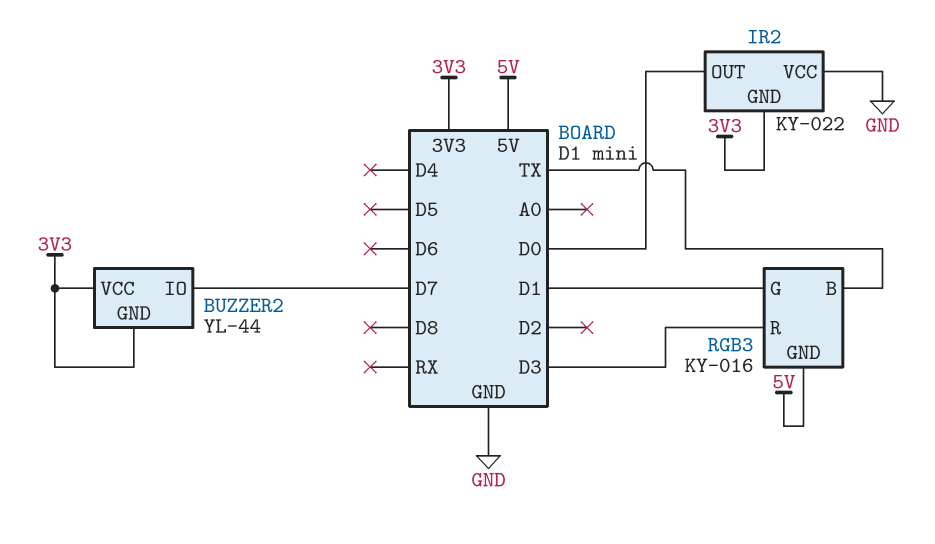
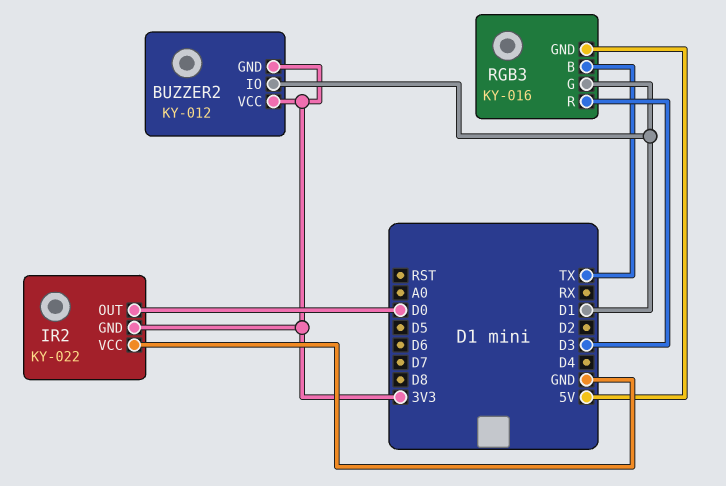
BUZZER2: YL-44 -> KY-012
BUZZER2 pin IO: D7 -> D1

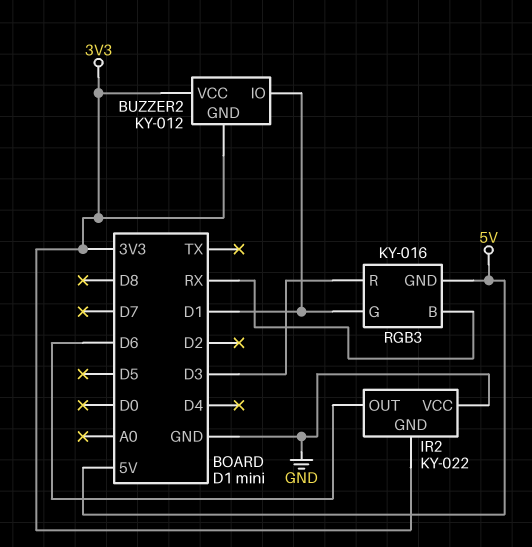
IR2 pin OUT: D0 -> D6
RGB3 pin B: TX -> RX

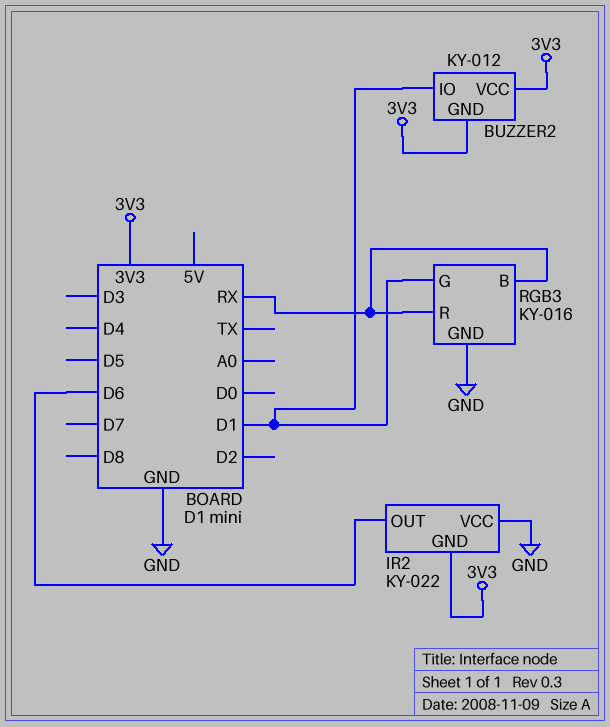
RGB3 pin GND: 5V -> GND
RGB3 pin R: D3 -> RX

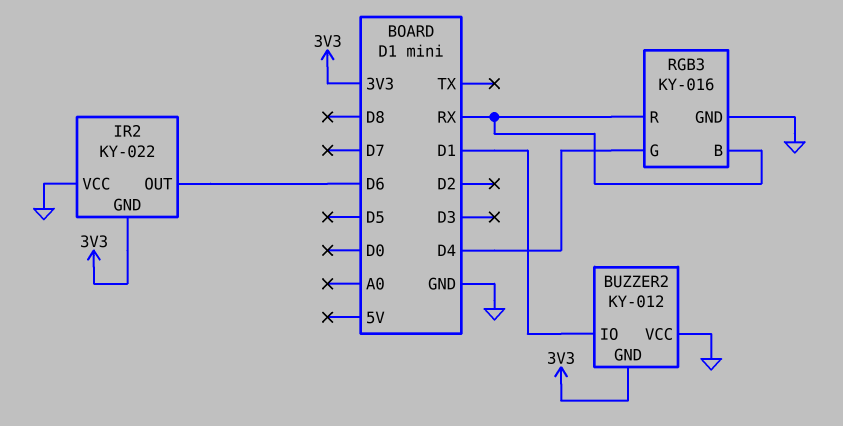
BUZZER2 pin VCC: 3V3 -> GND
RGB3 pin G: D1 -> D4

